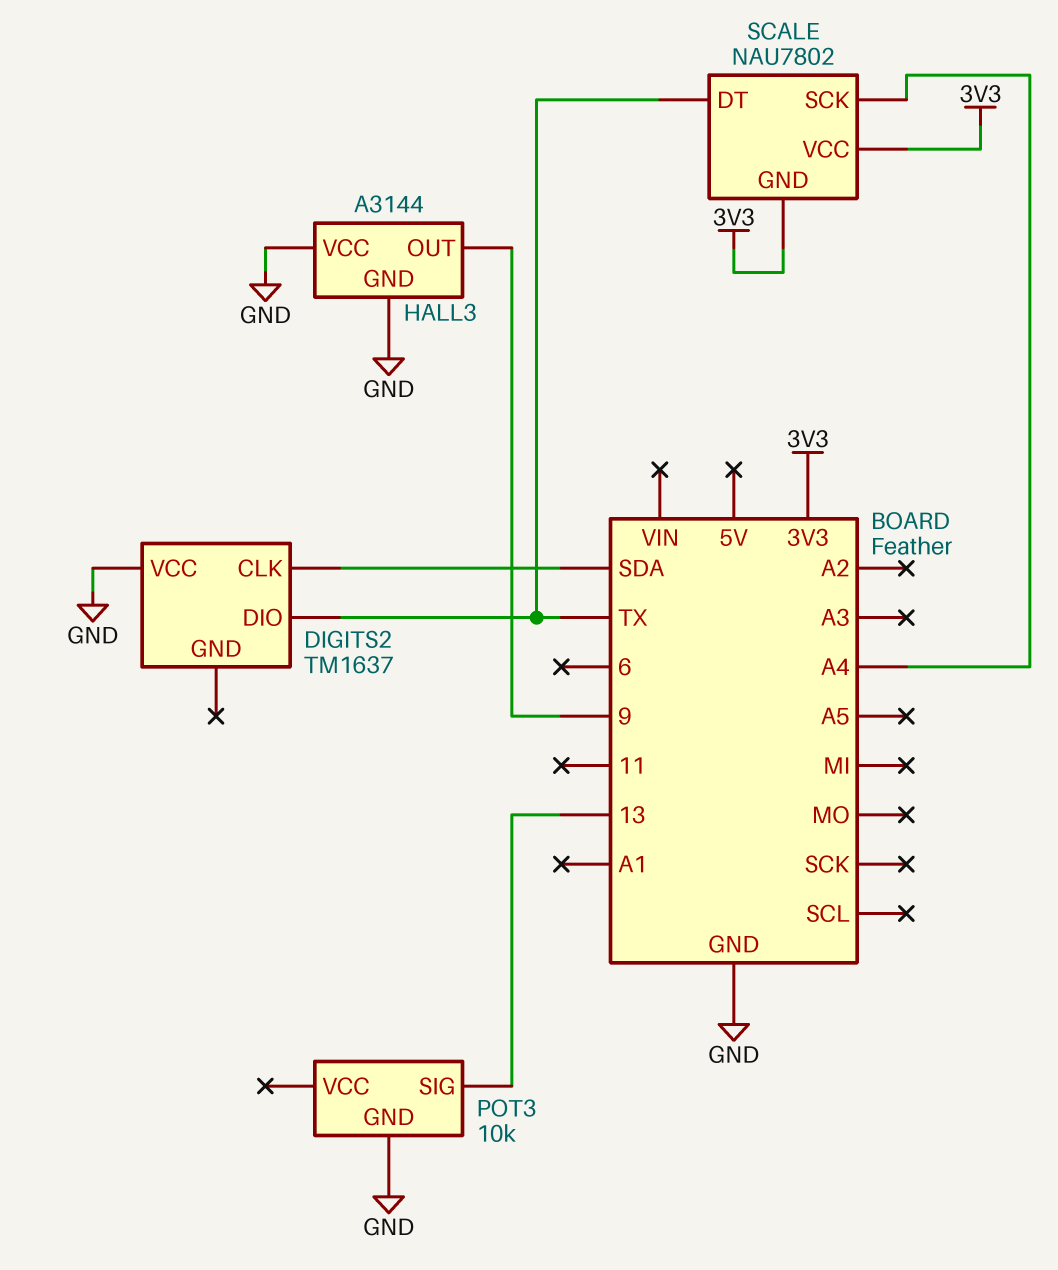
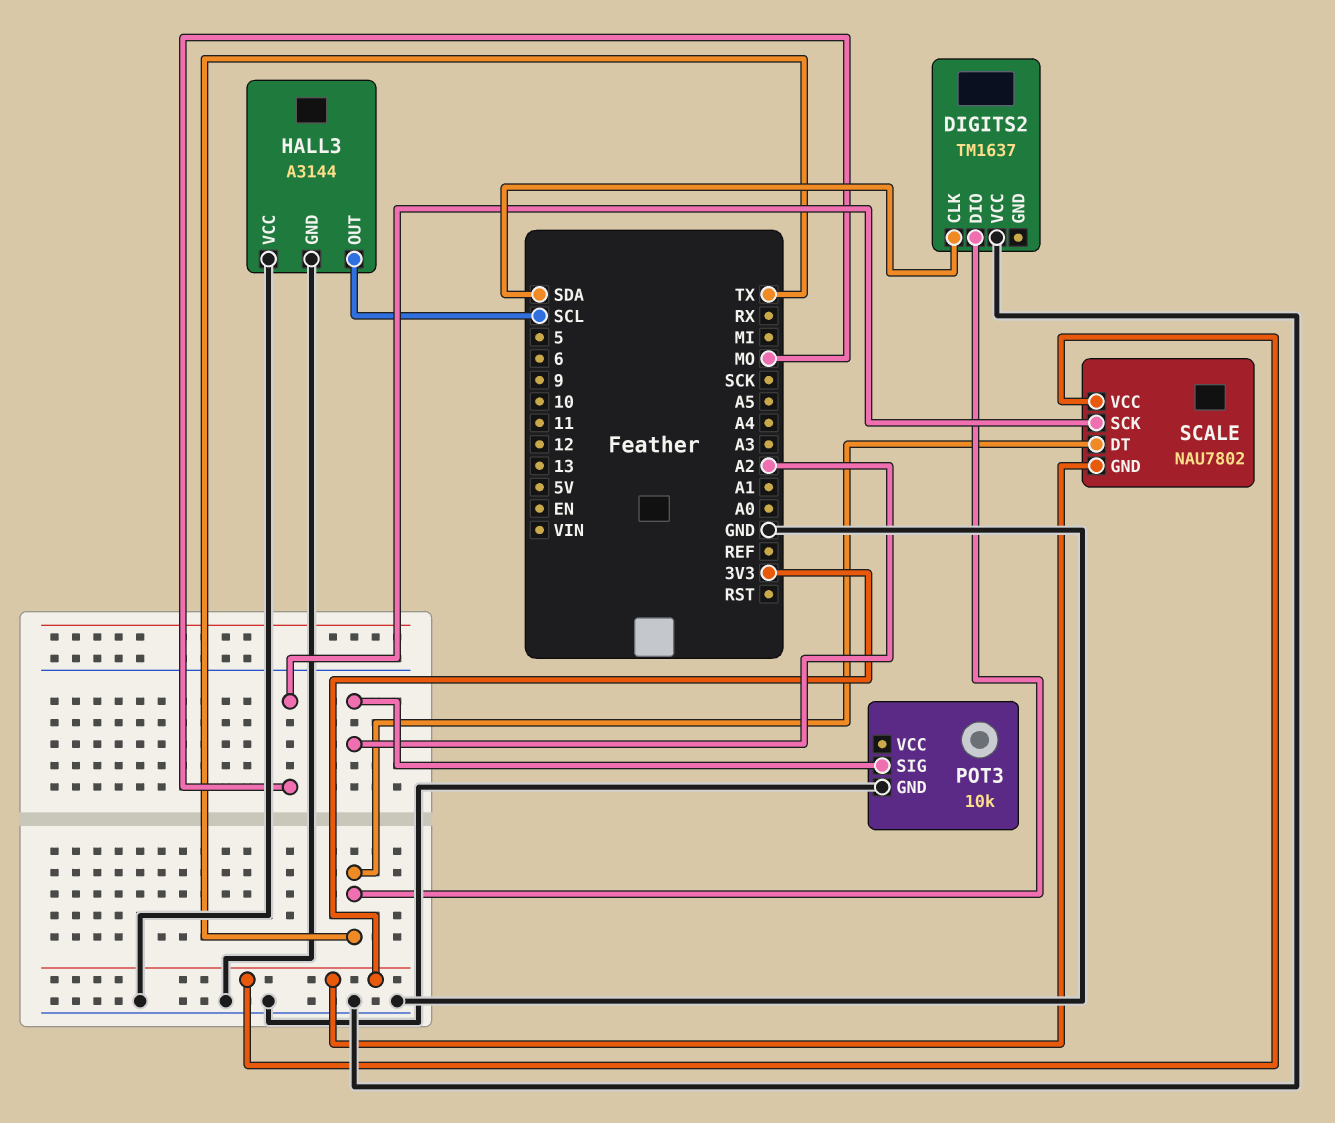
HALL3 pin OUT: 9 -> SCL
POT3 pin SIG: 13 -> A2
SCALE pin SCK: A4 -> MO

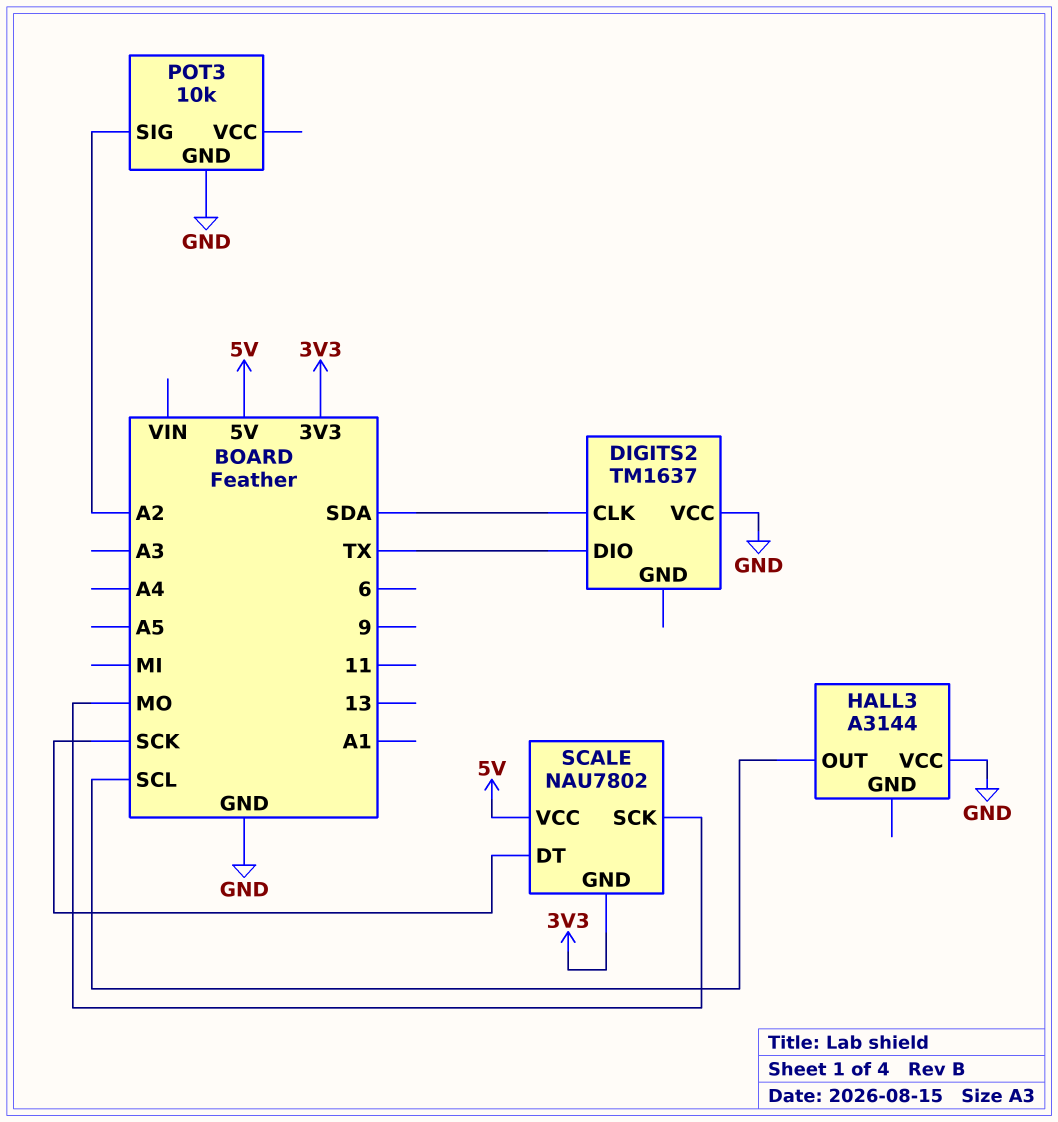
HALL3 pin GND: GND -> none
SCALE pin DT: TX -> SCK
SCALE pin VCC: 3V3 -> 5V

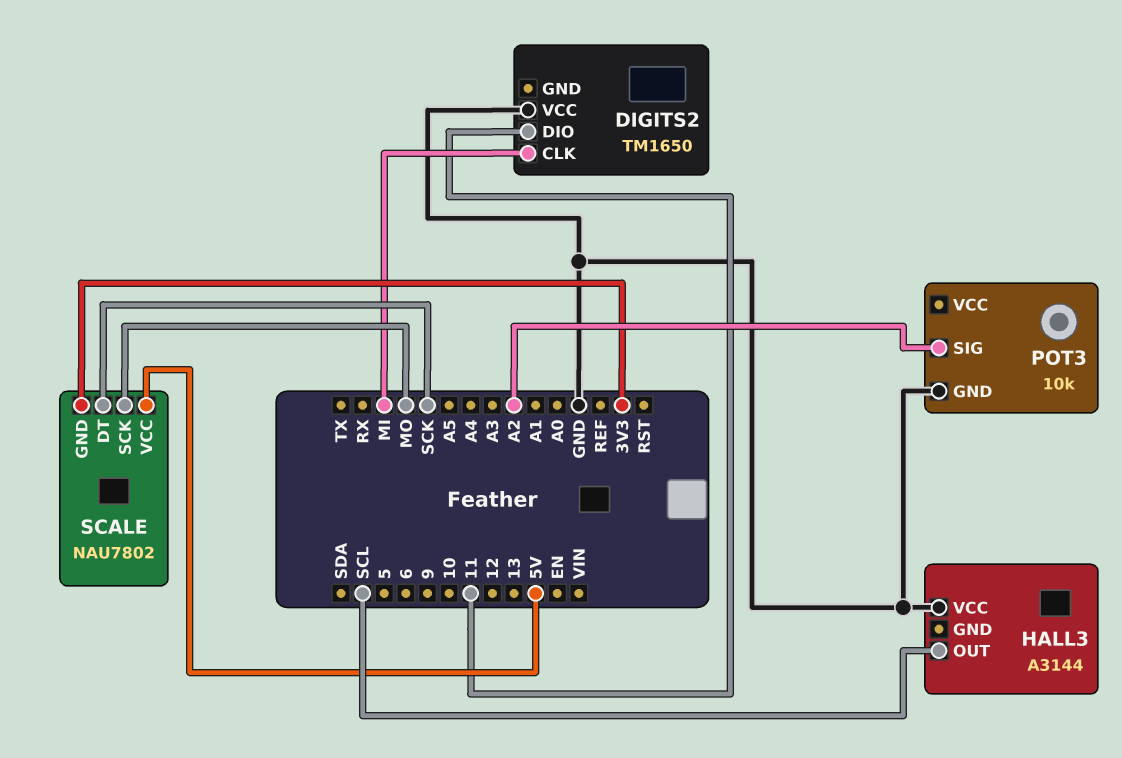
DIGITS2: TM1637 -> TM1650
DIGITS2 pin CLK: SDA -> MI
DIGITS2 pin DIO: TX -> 11

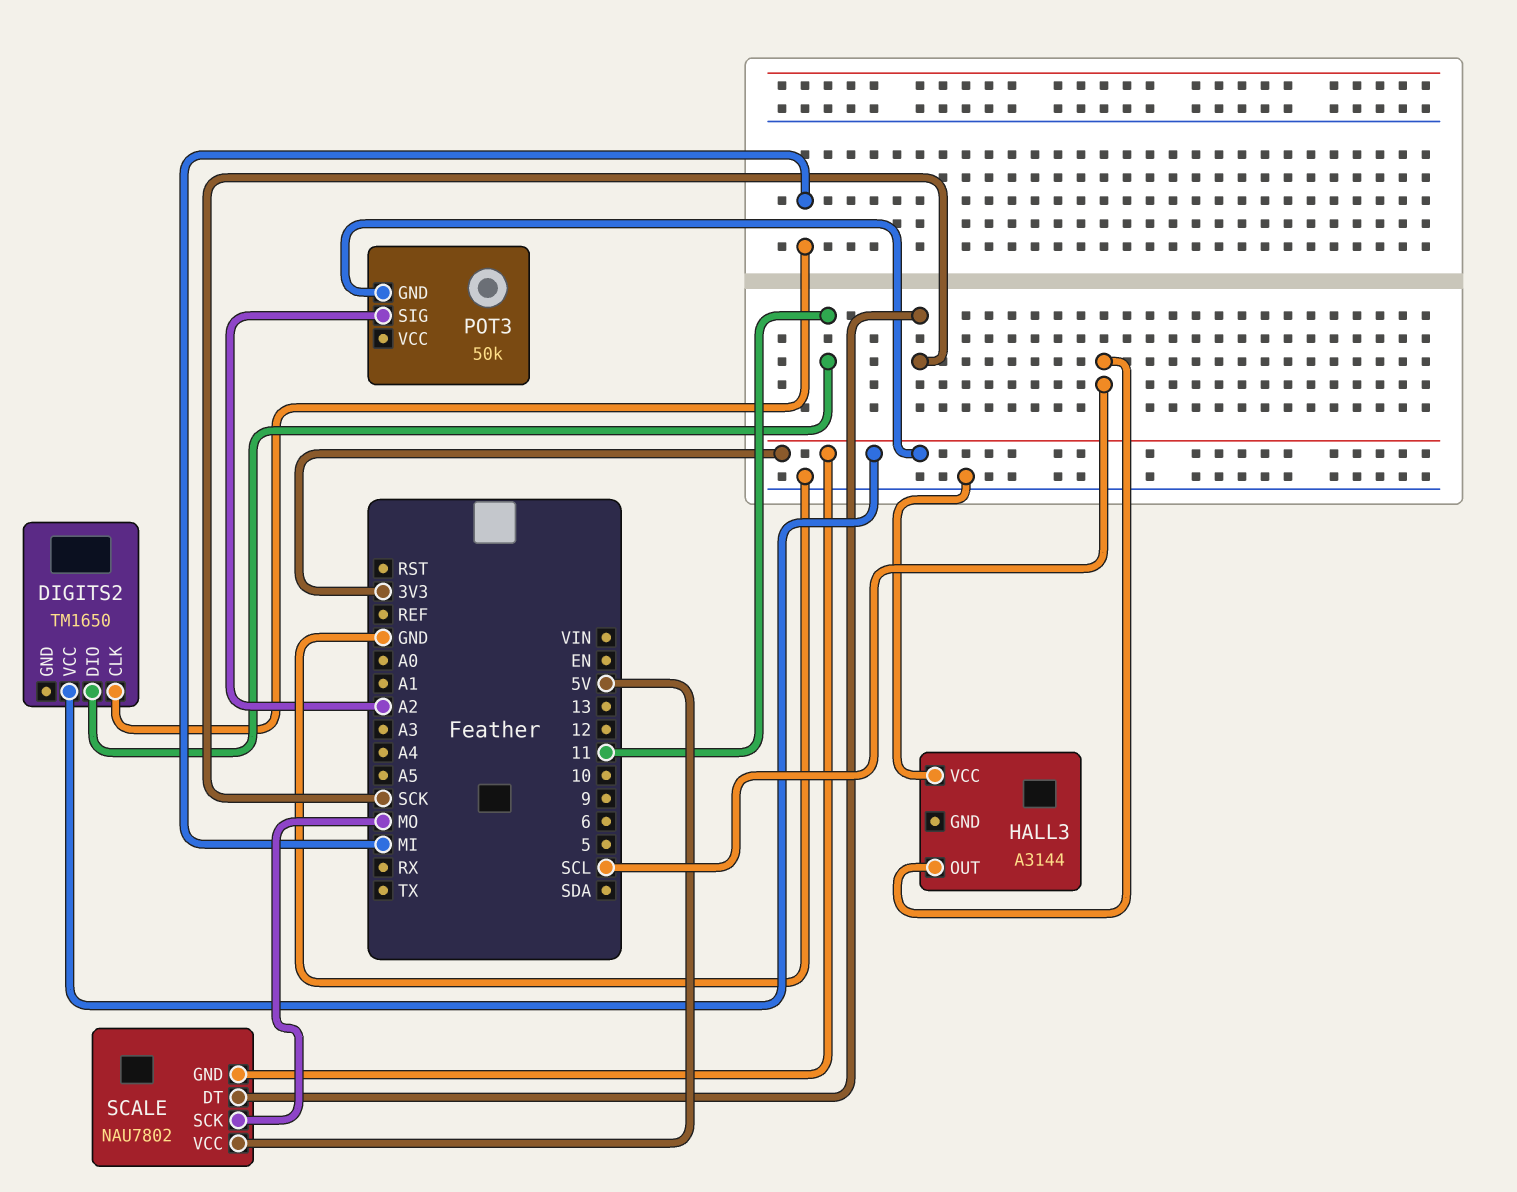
DIGITS2 pin VCC: GND -> 3V3
POT3: 10k -> 50k
POT3 pin GND: GND -> 3V3

